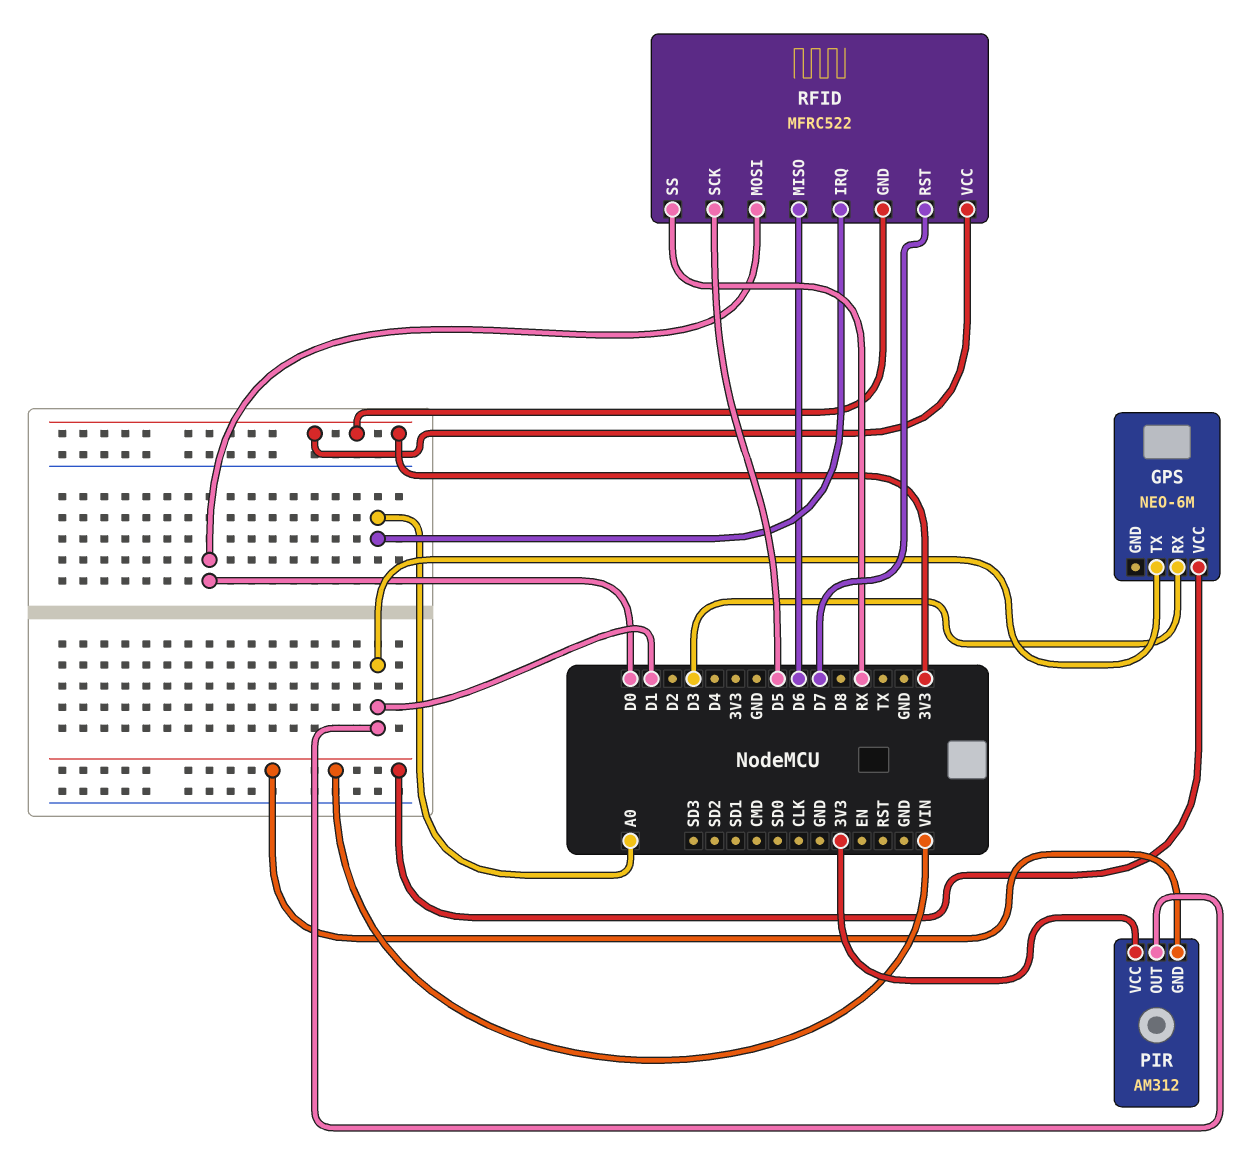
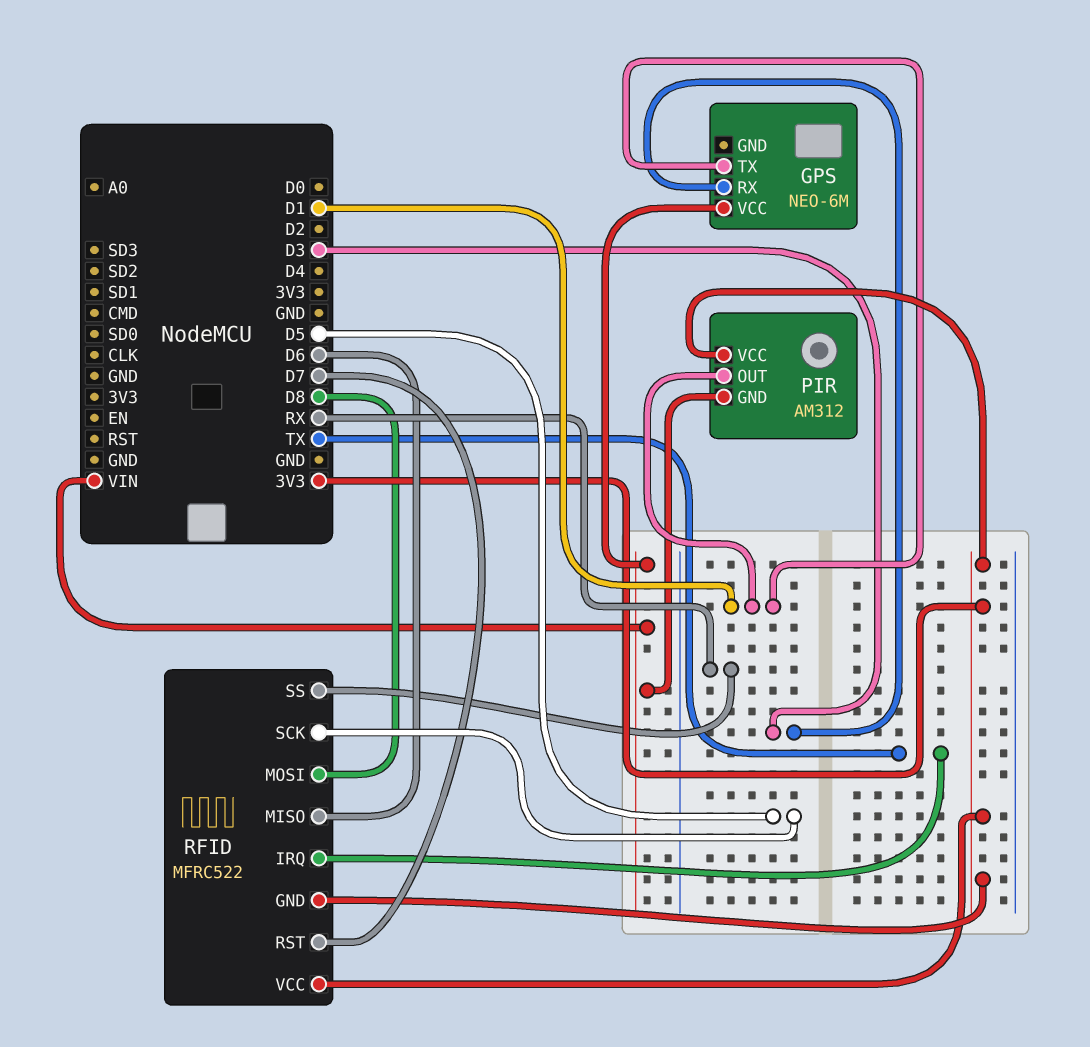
RFID pin IRQ: A0 -> TX
RFID pin MOSI: D0 -> D8

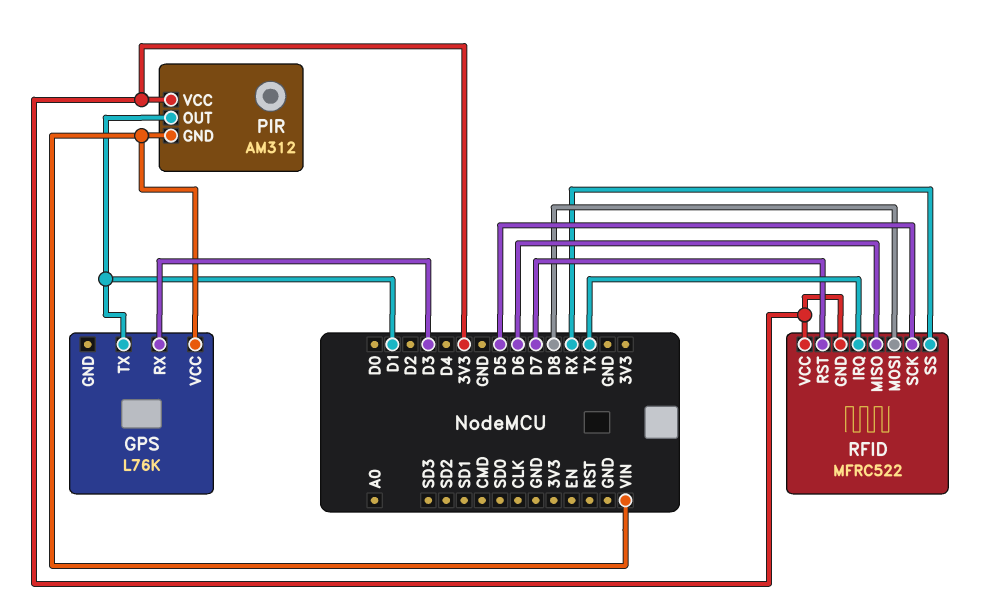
GPS: NEO-6M -> L76K

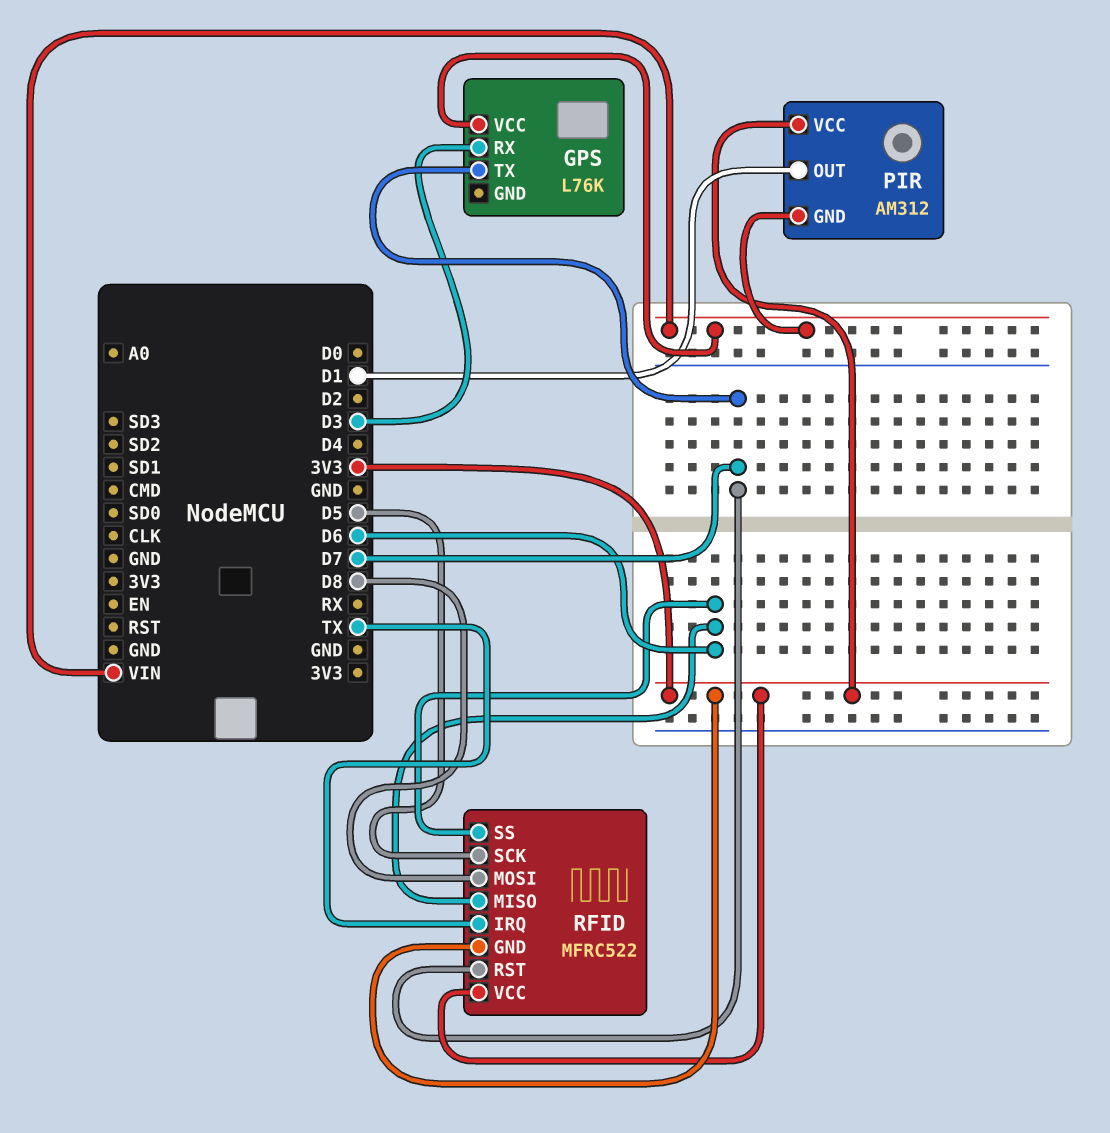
GPS pin TX: D1 -> D7
RFID pin SS: RX -> D6

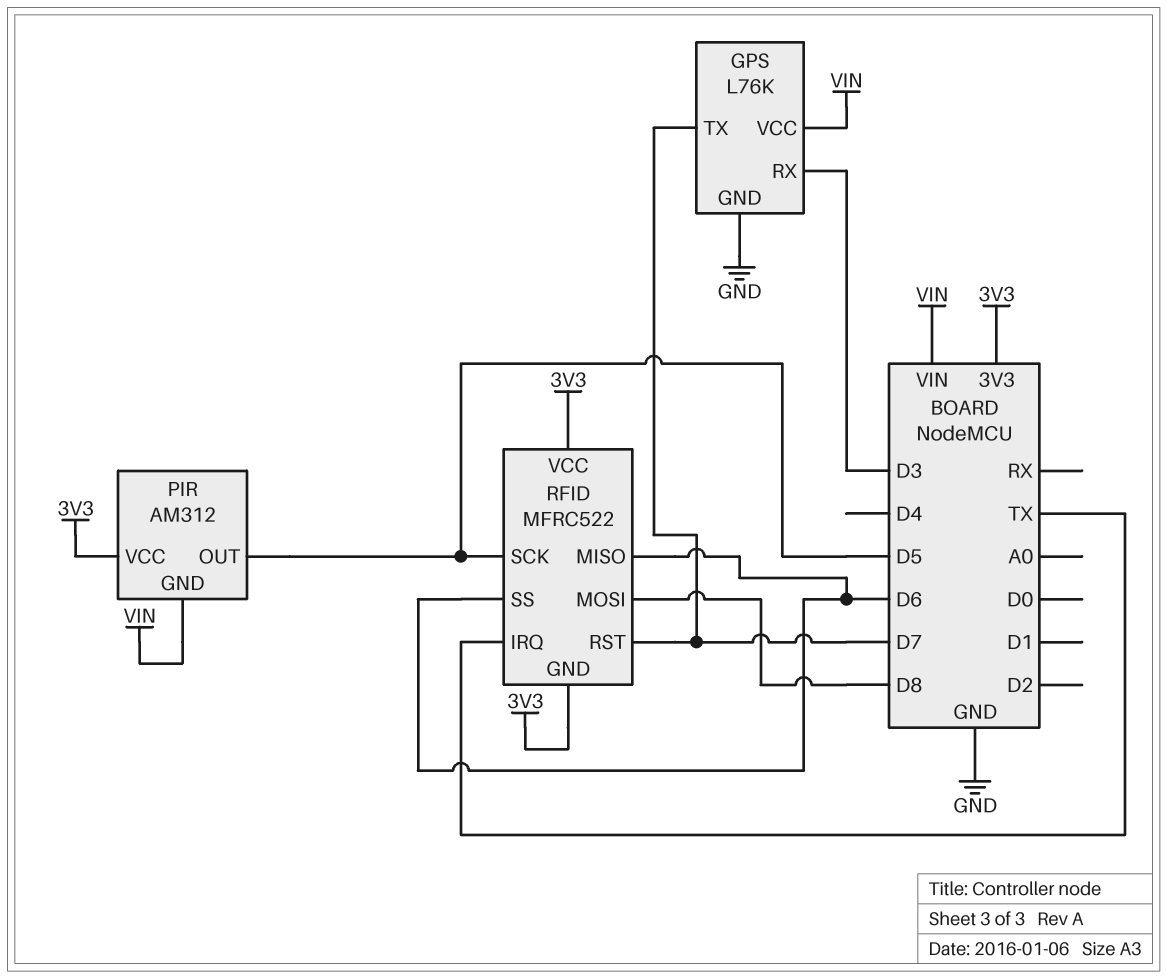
GPS pin GND: none -> GND
PIR pin OUT: D1 -> D5

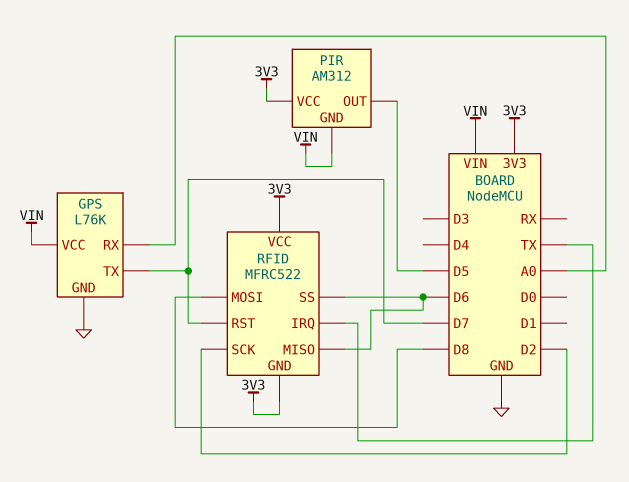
GPS pin RX: D3 -> A0
RFID pin SCK: D5 -> D2

